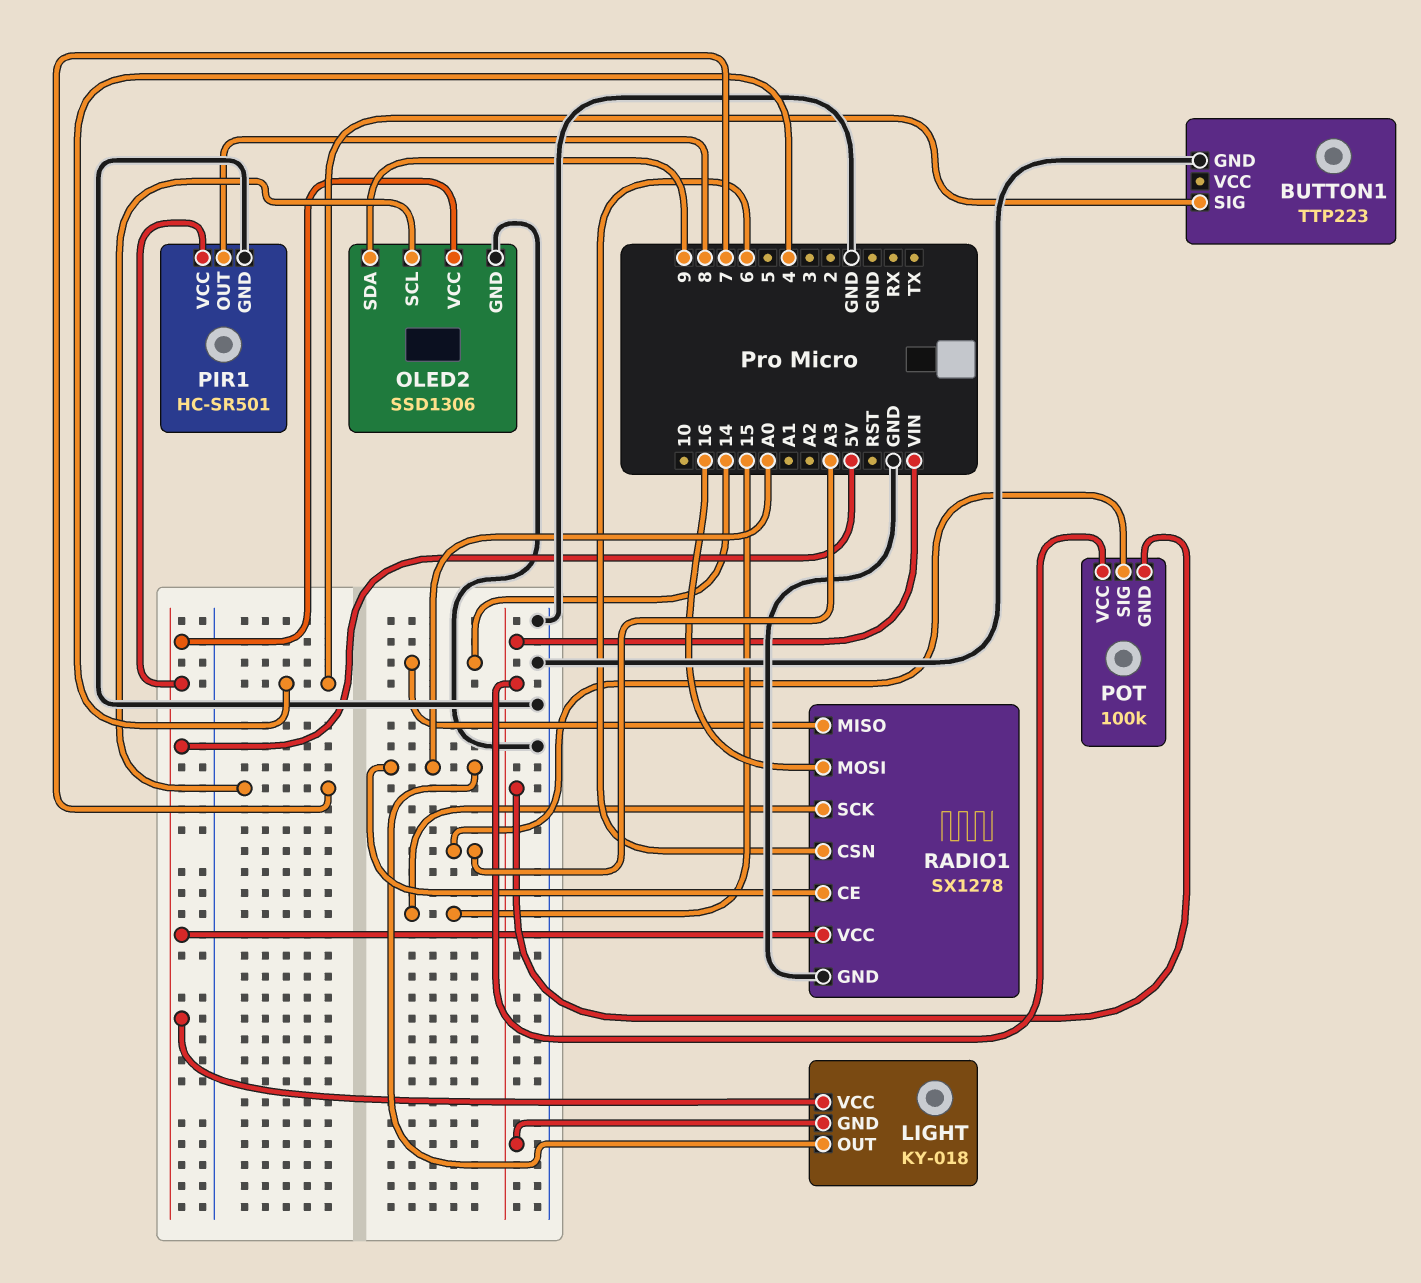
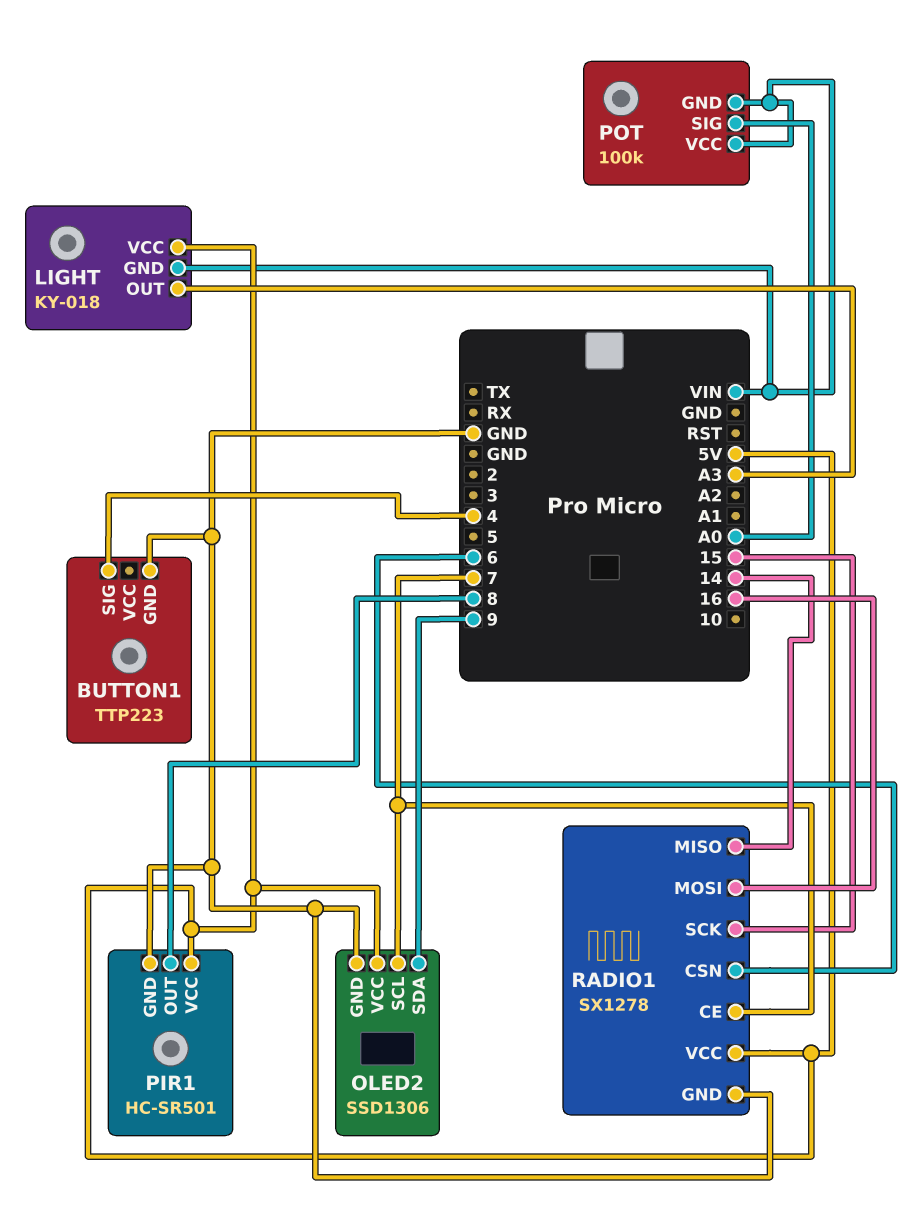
LIGHT pin OUT: A0 -> A3
POT pin SIG: A3 -> A0
RADIO1 pin CE: A0 -> 7

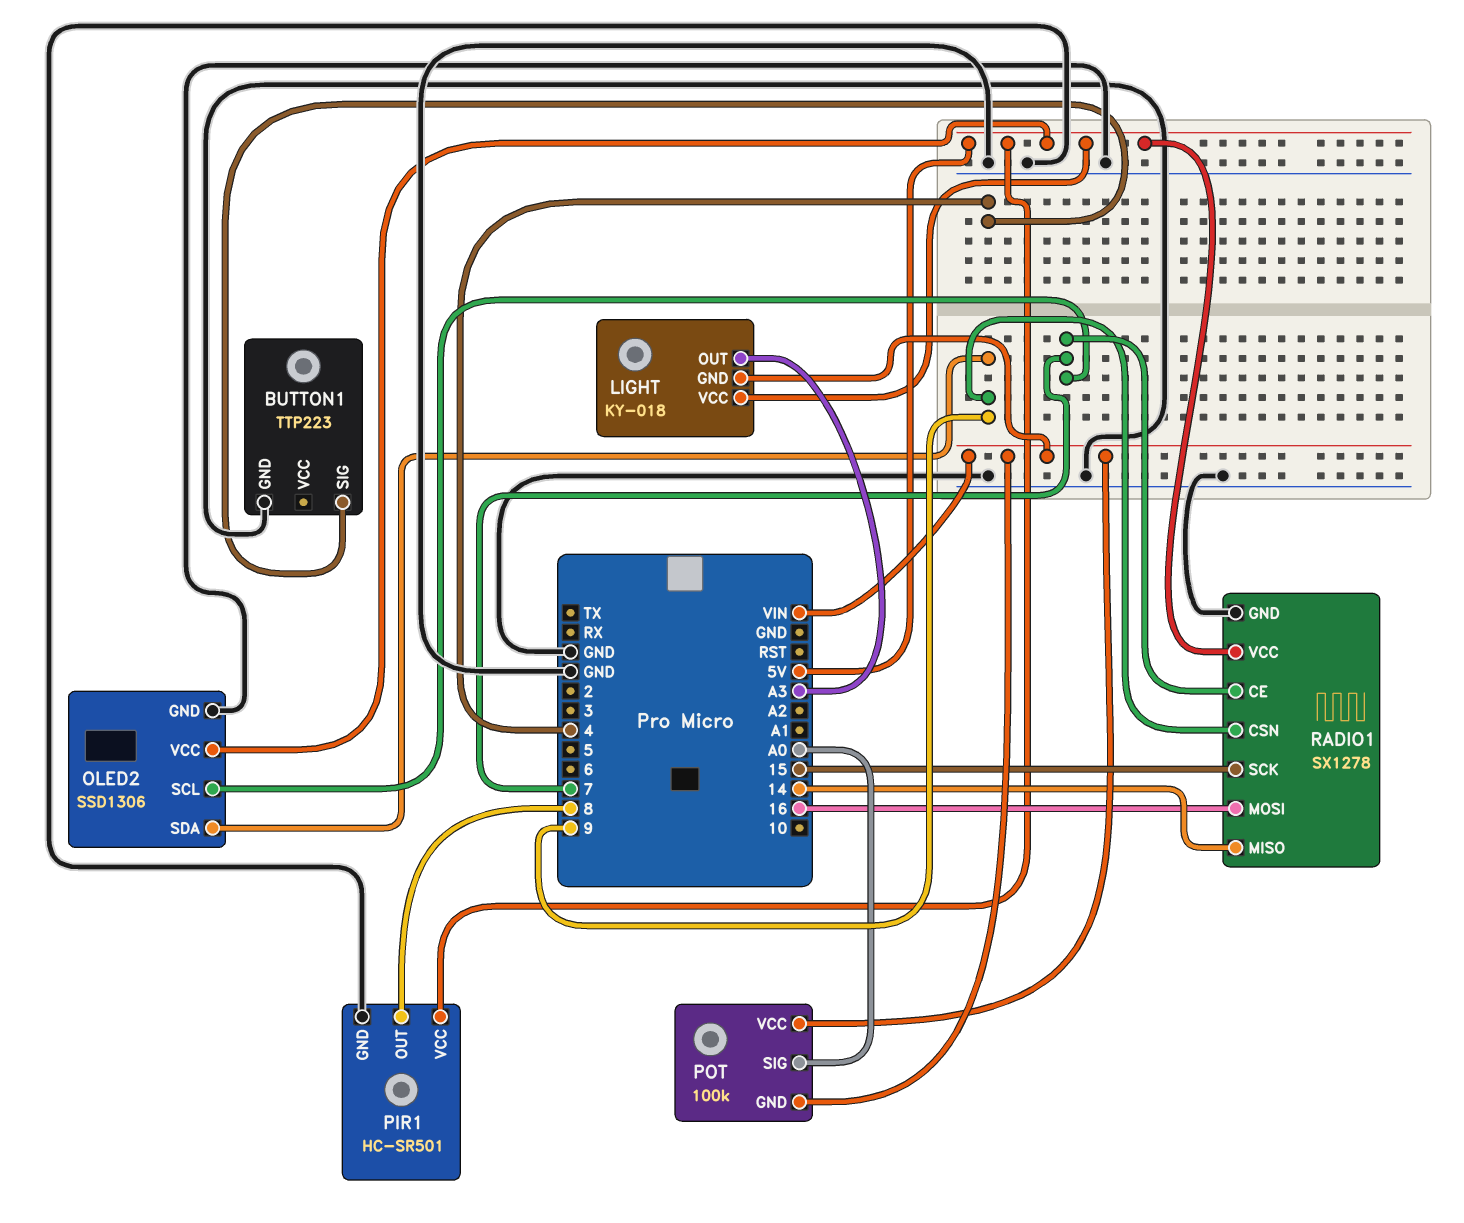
RADIO1 pin CSN: 6 -> 9

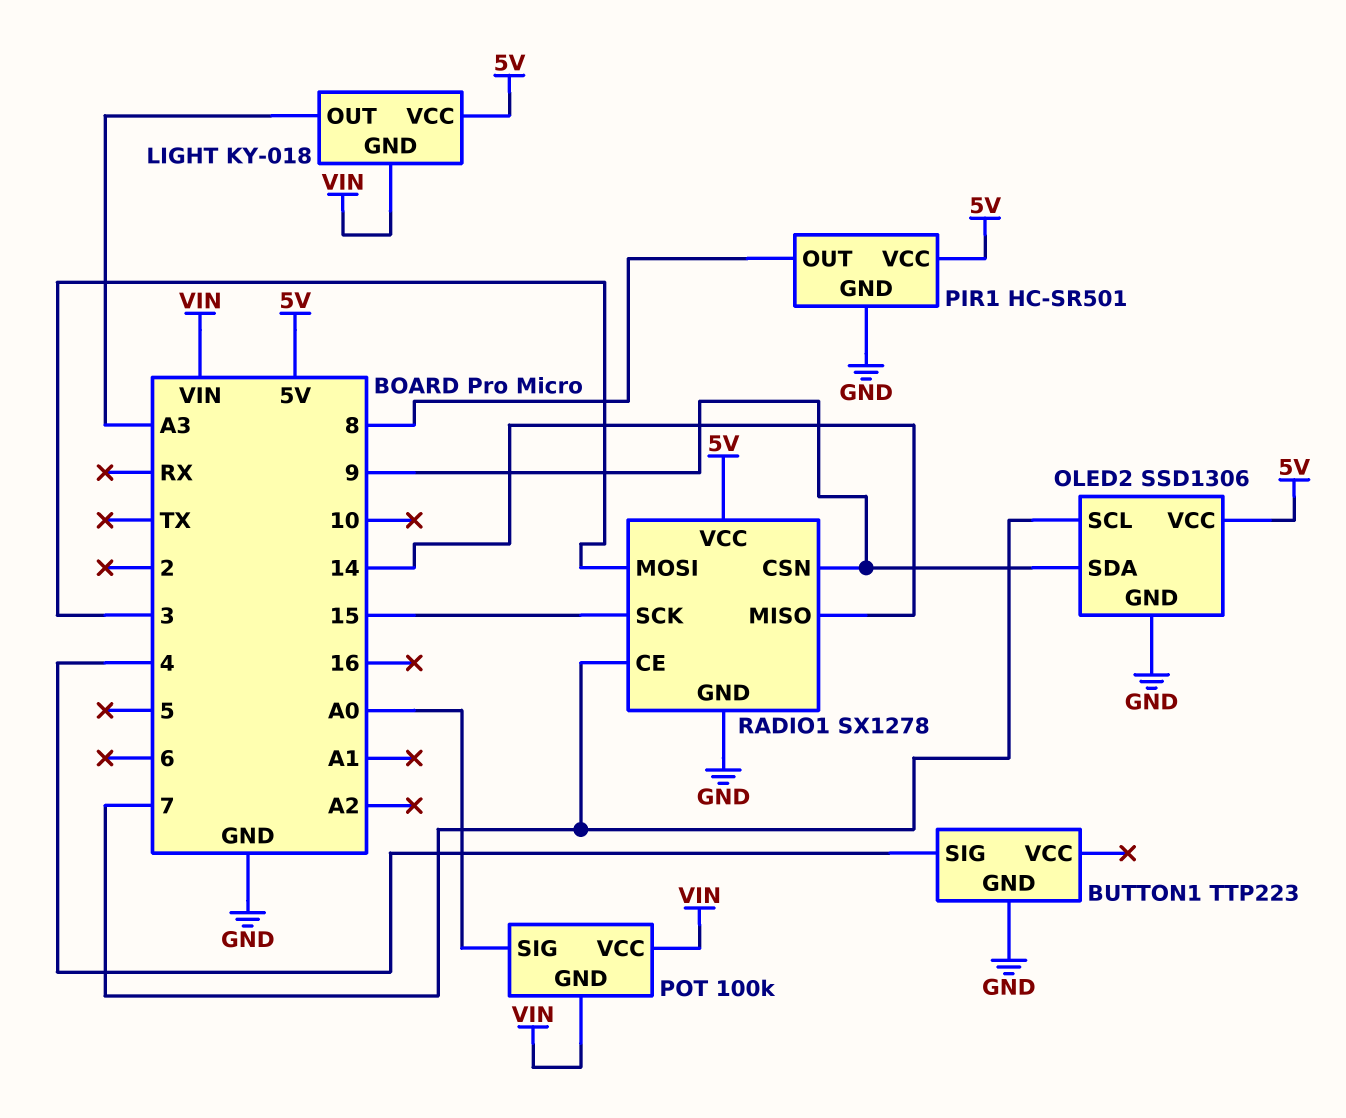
RADIO1 pin MOSI: 16 -> 3

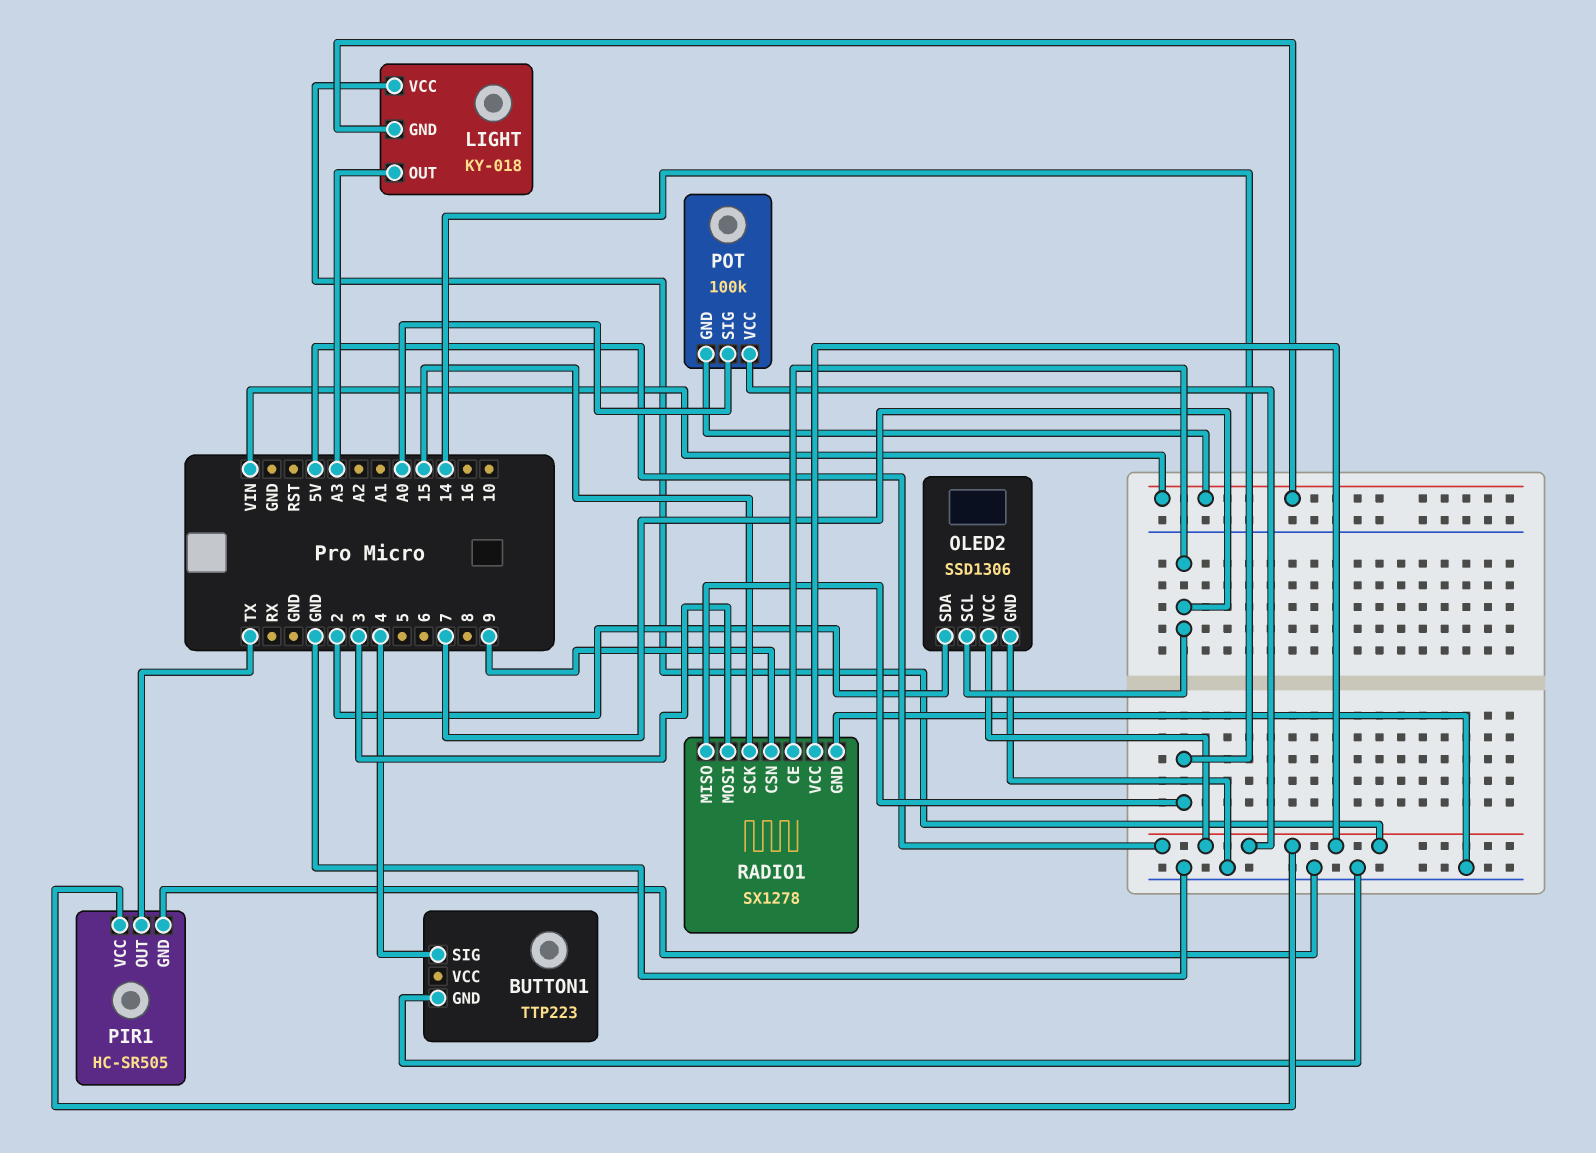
OLED2 pin SDA: 9 -> 2
PIR1: HC-SR501 -> HC-SR505
PIR1 pin OUT: 8 -> TX
POT pin VCC: VIN -> 5V

